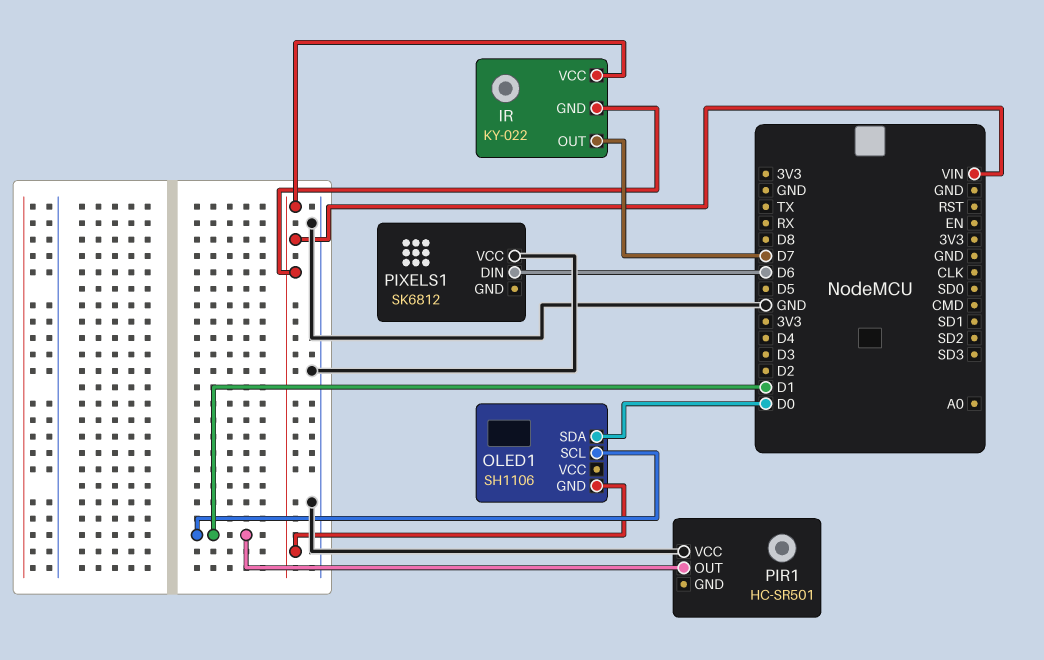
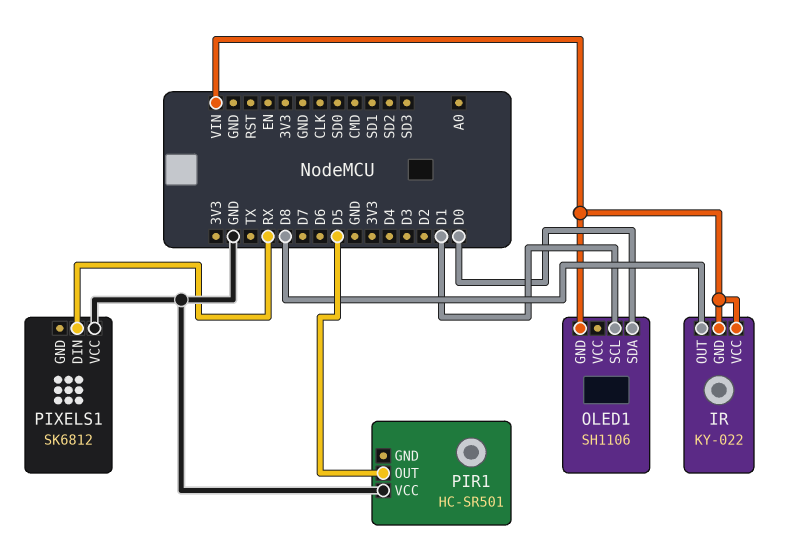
IR pin OUT: D7 -> D8
PIR1 pin OUT: D1 -> D5
PIXELS1 pin DIN: D6 -> RX

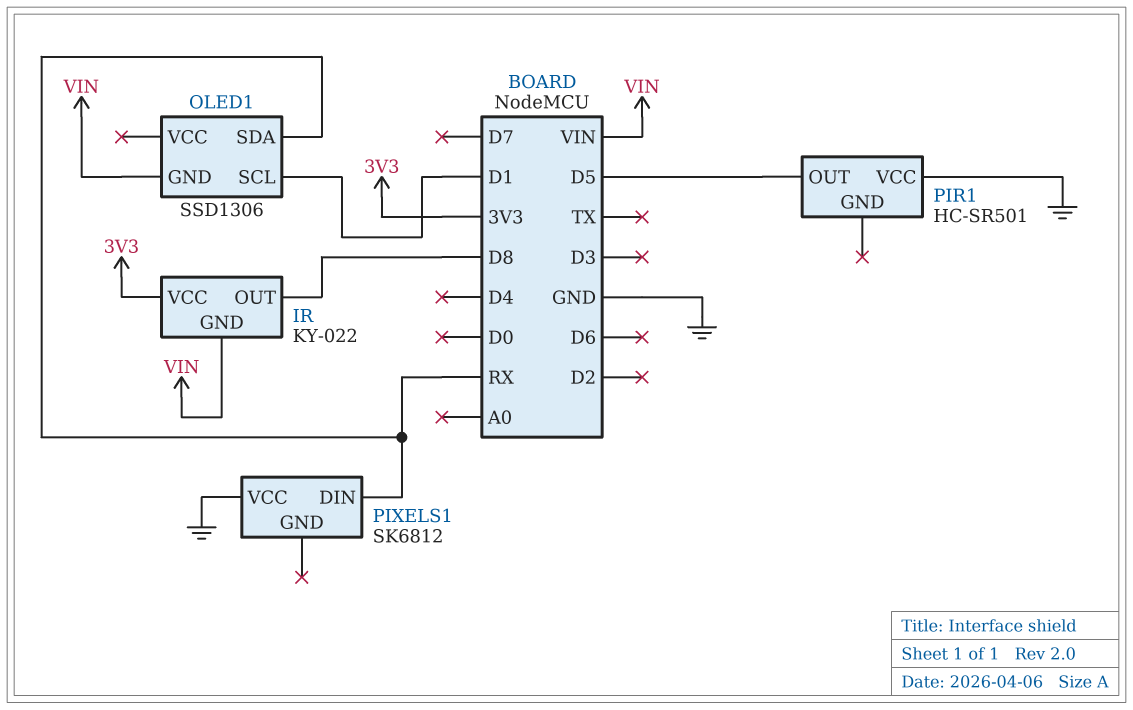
IR pin VCC: VIN -> 3V3
OLED1: SH1106 -> SSD1306
OLED1 pin SDA: D0 -> RX

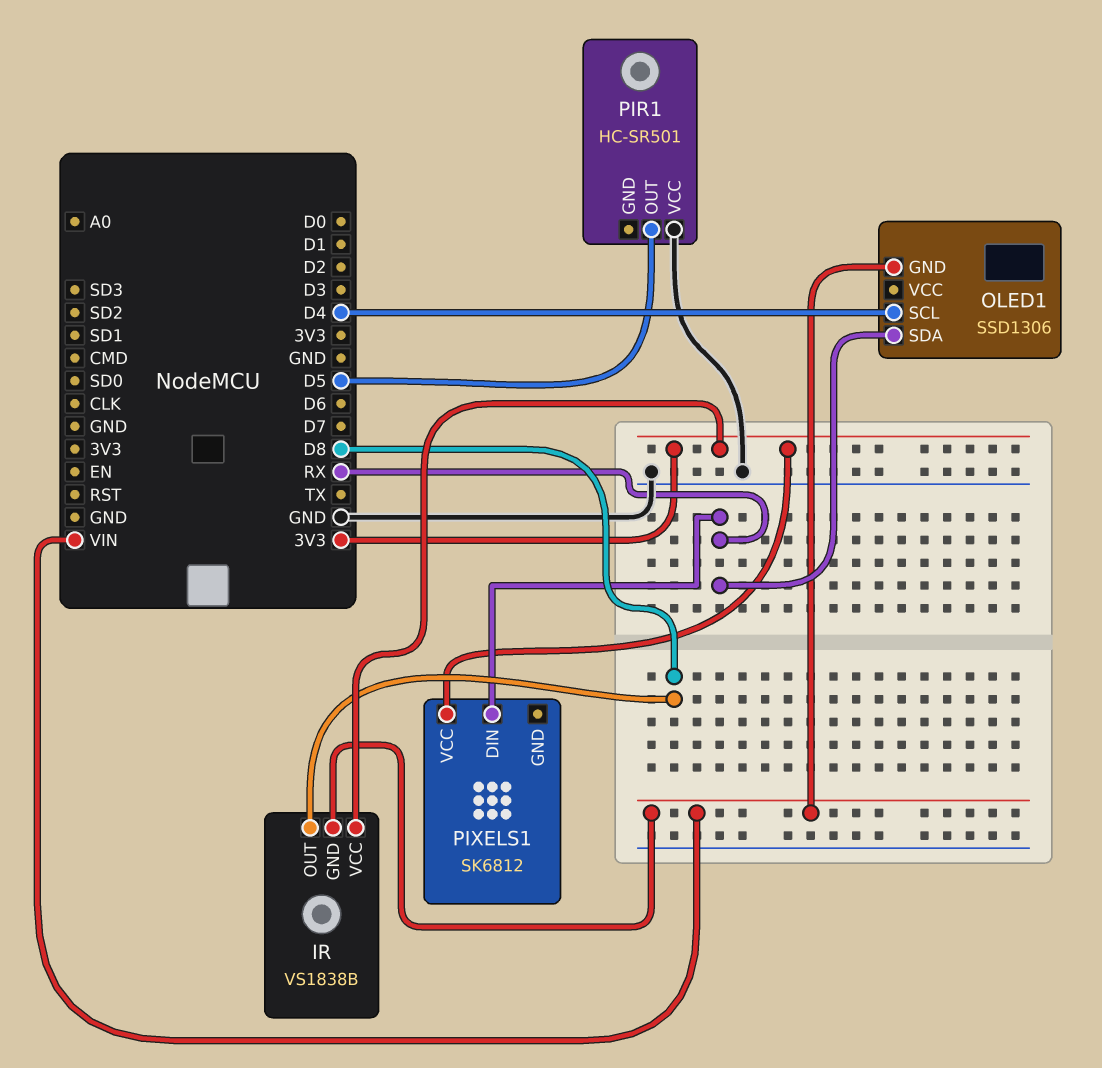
IR: KY-022 -> VS1838B
OLED1 pin SCL: D1 -> D4
PIXELS1 pin VCC: GND -> 3V3

